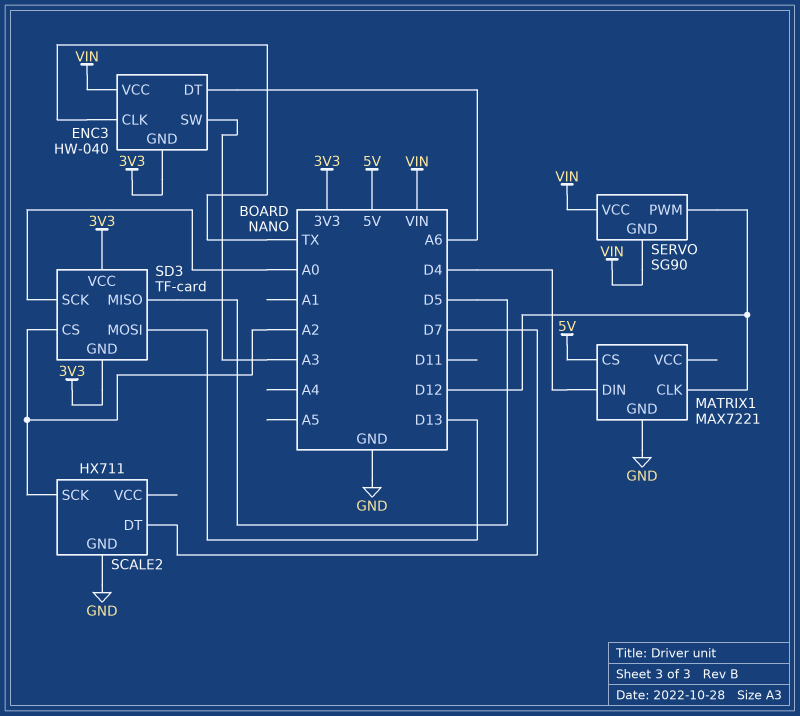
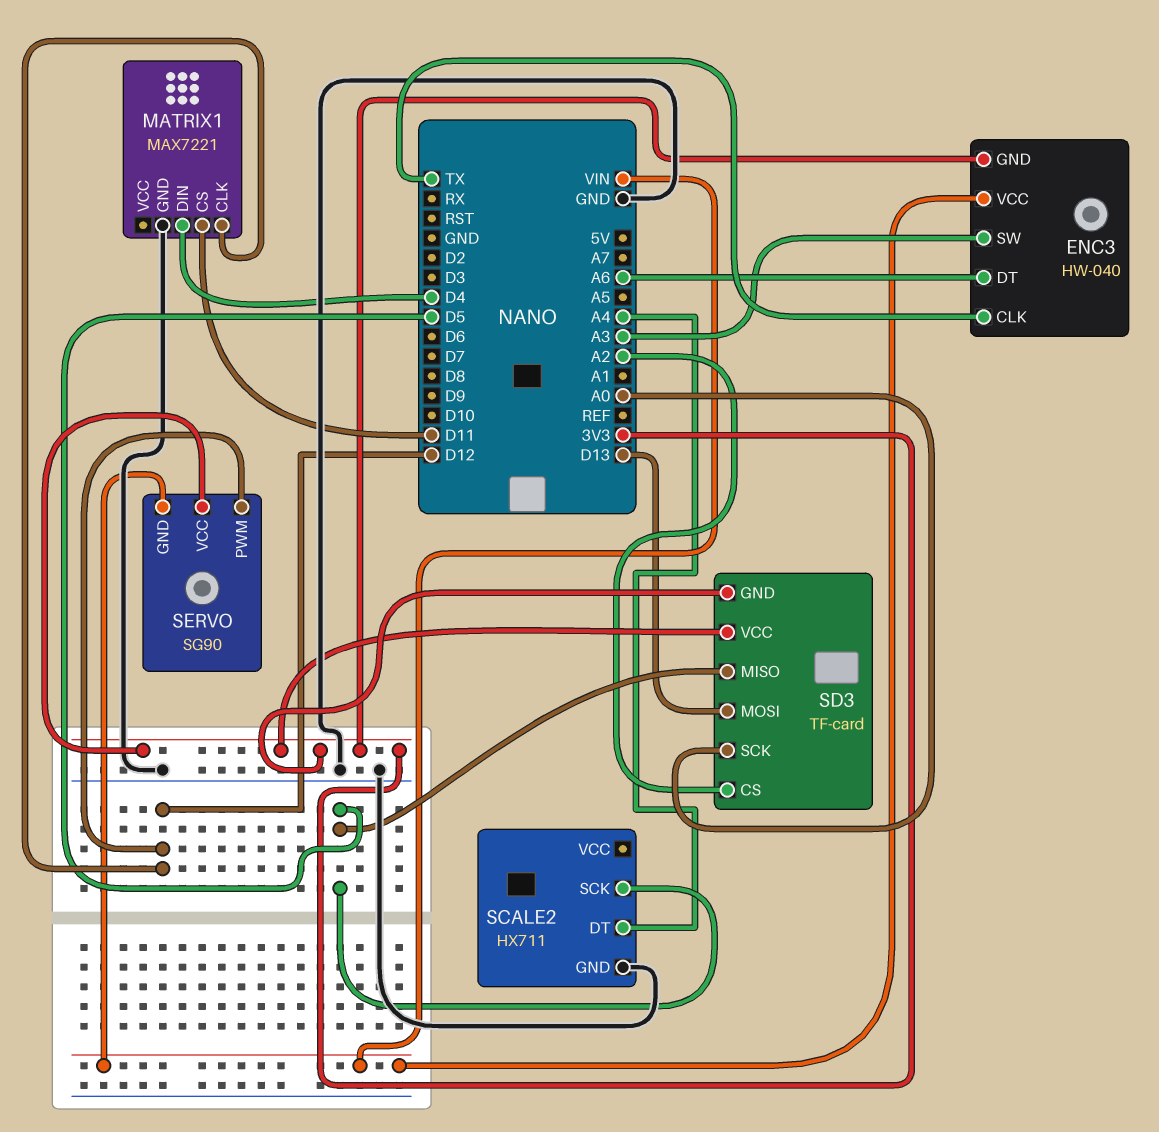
MATRIX1 pin CS: 5V -> D11
SCALE2 pin DT: D7 -> A4
SCALE2 pin SCK: A2 -> D5
SERVO pin VCC: VIN -> 3V3

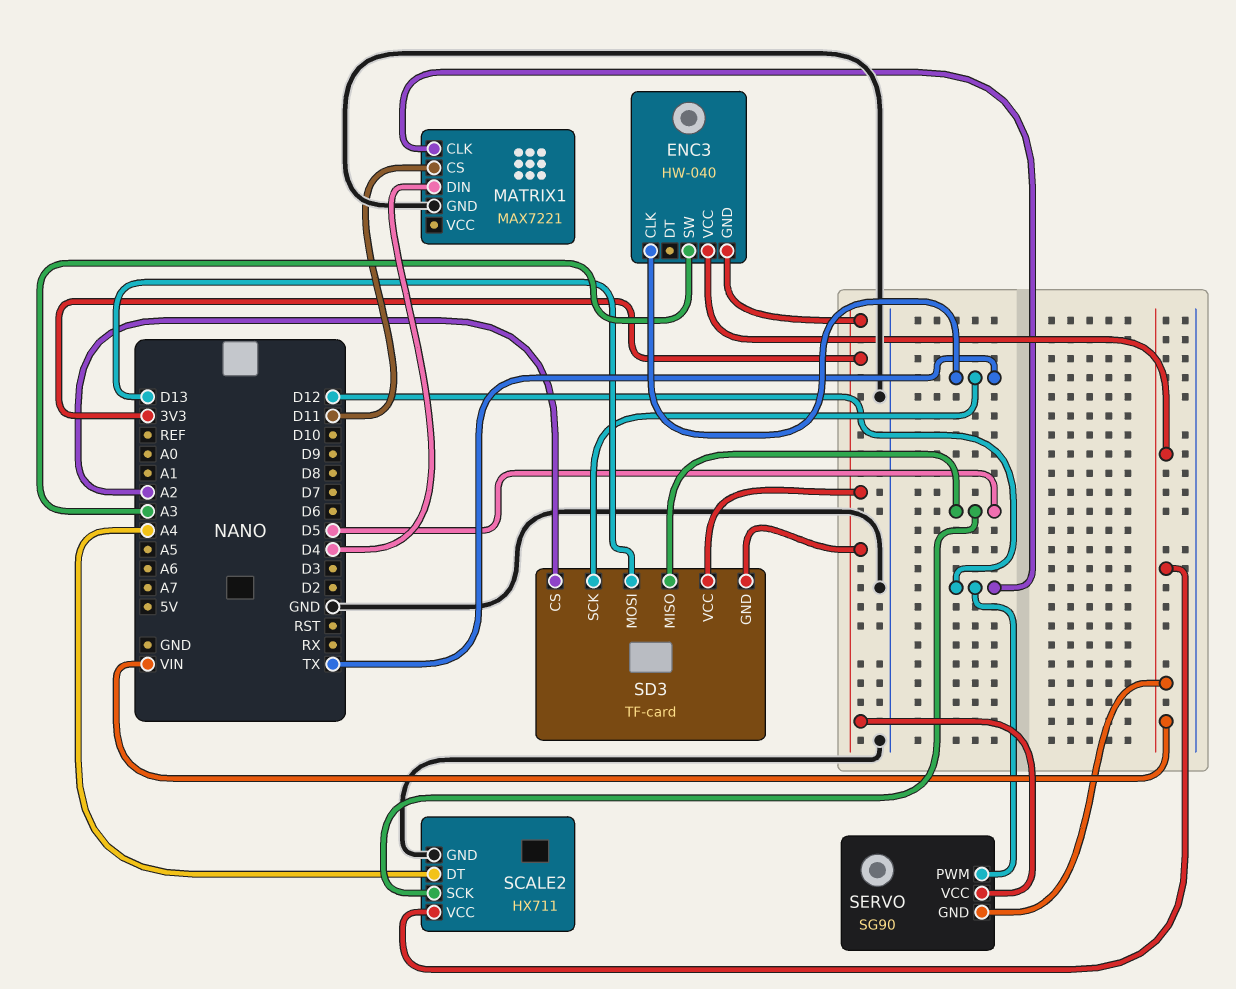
ENC3 pin DT: A6 -> none
SCALE2 pin VCC: none -> VIN
SD3 pin SCK: A0 -> TX

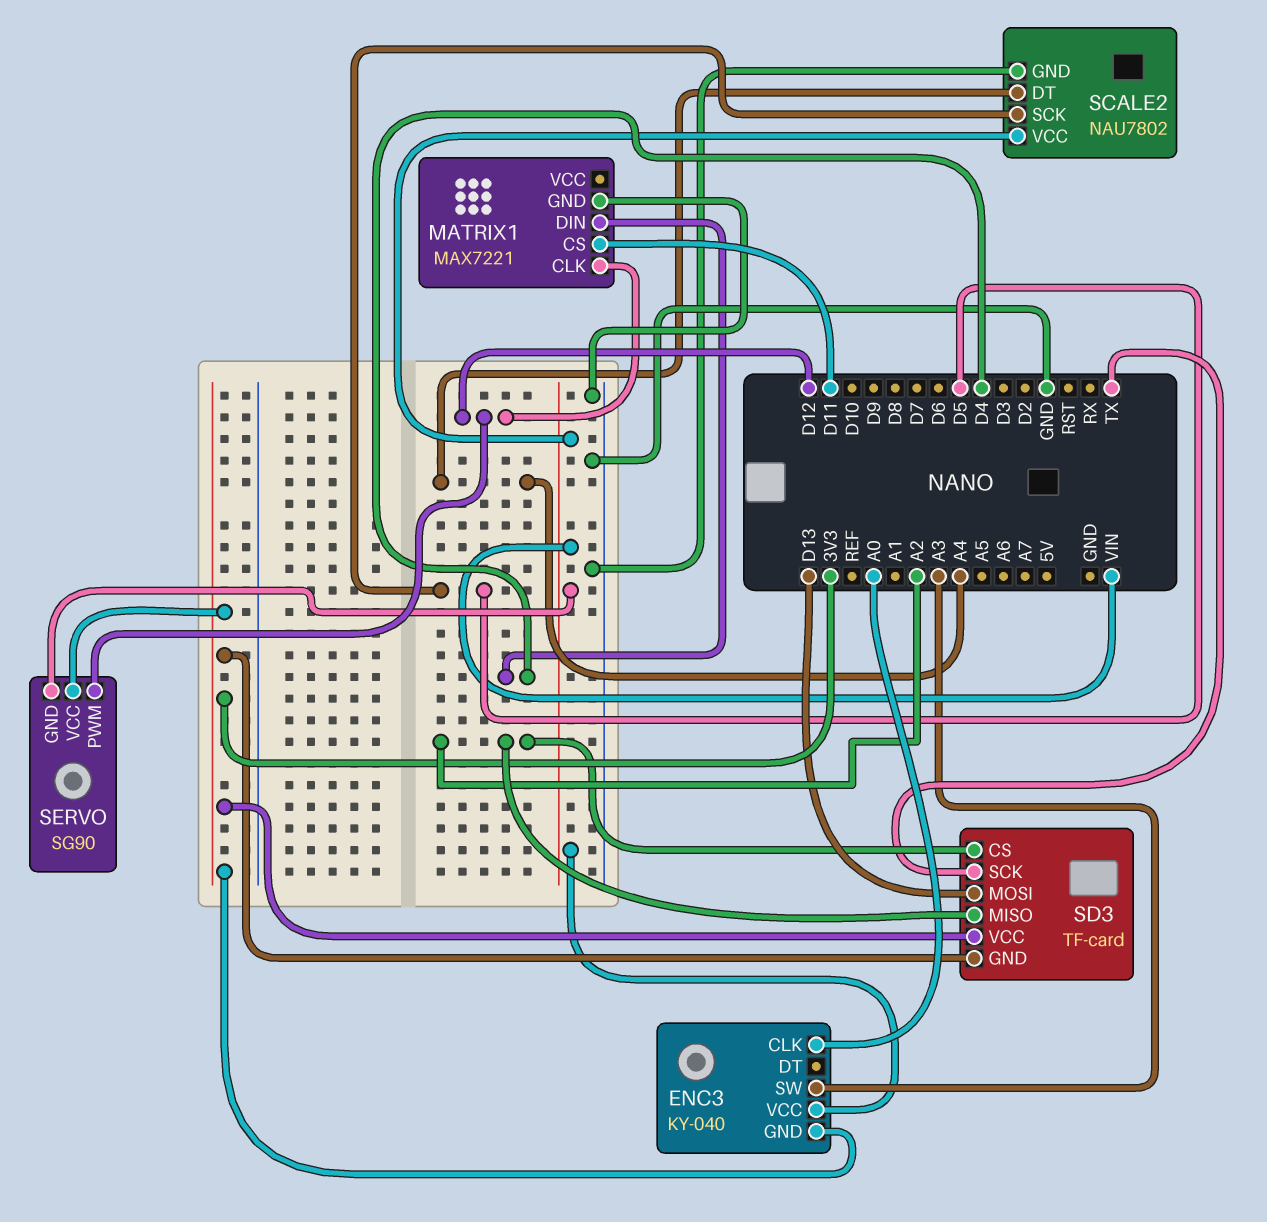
ENC3: HW-040 -> KY-040
ENC3 pin CLK: TX -> A0
SCALE2: HX711 -> NAU7802
SD3 pin MISO: D5 -> A2

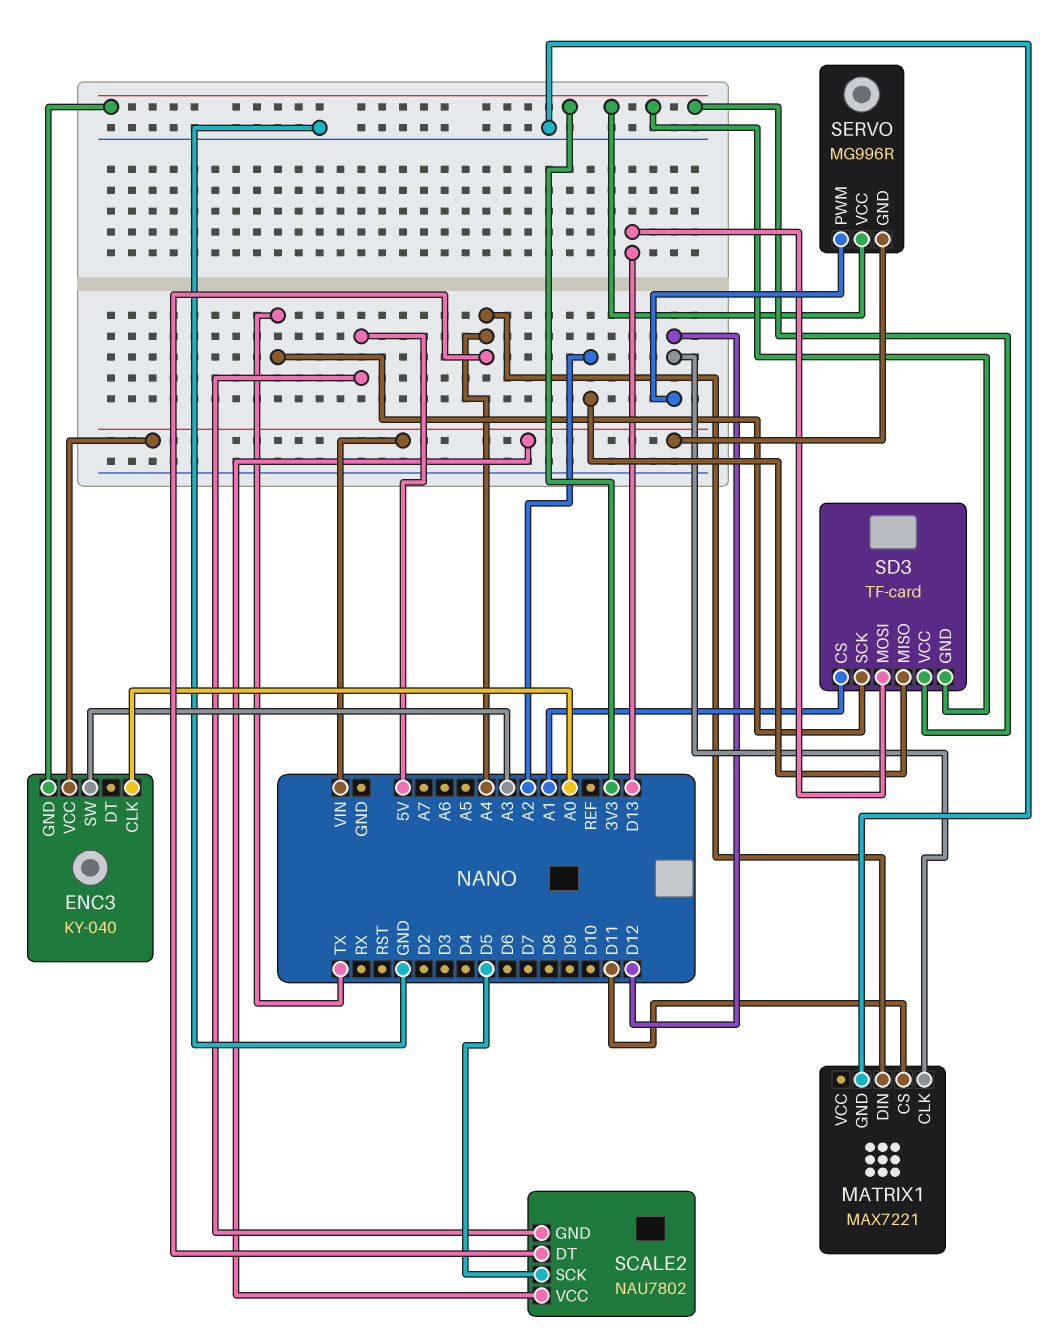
MATRIX1 pin DIN: D4 -> A4
SCALE2 pin GND: GND -> 5V
SD3 pin CS: A2 -> A1
SERVO: SG90 -> MG996R

